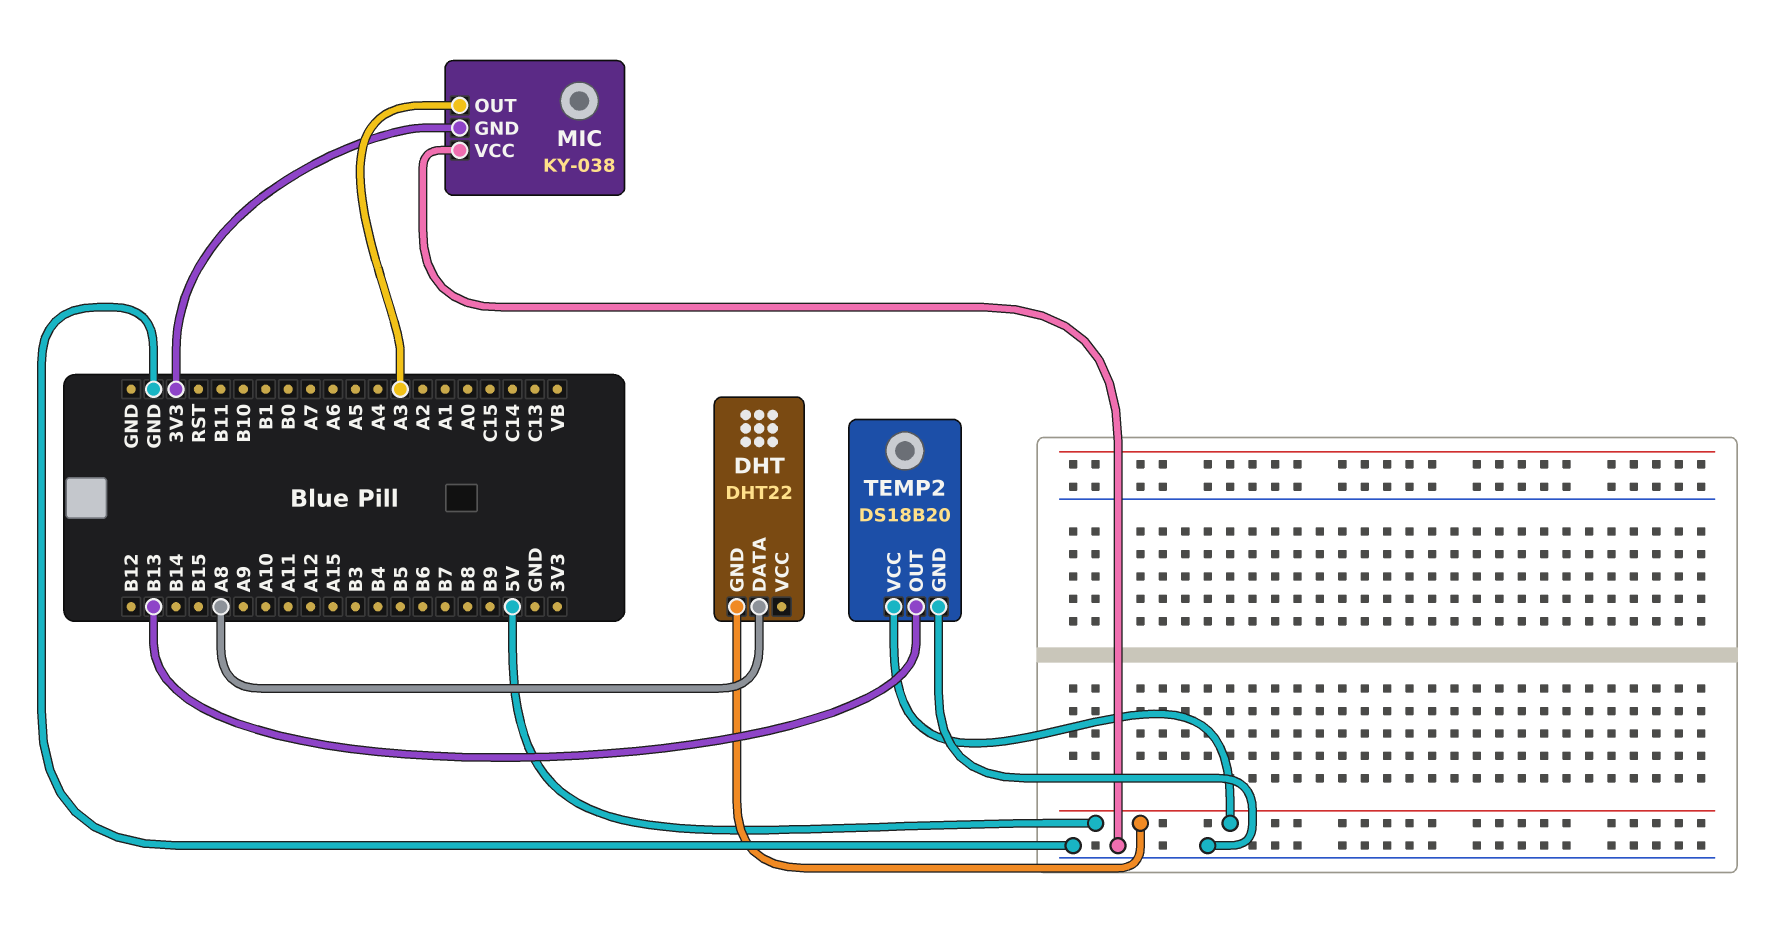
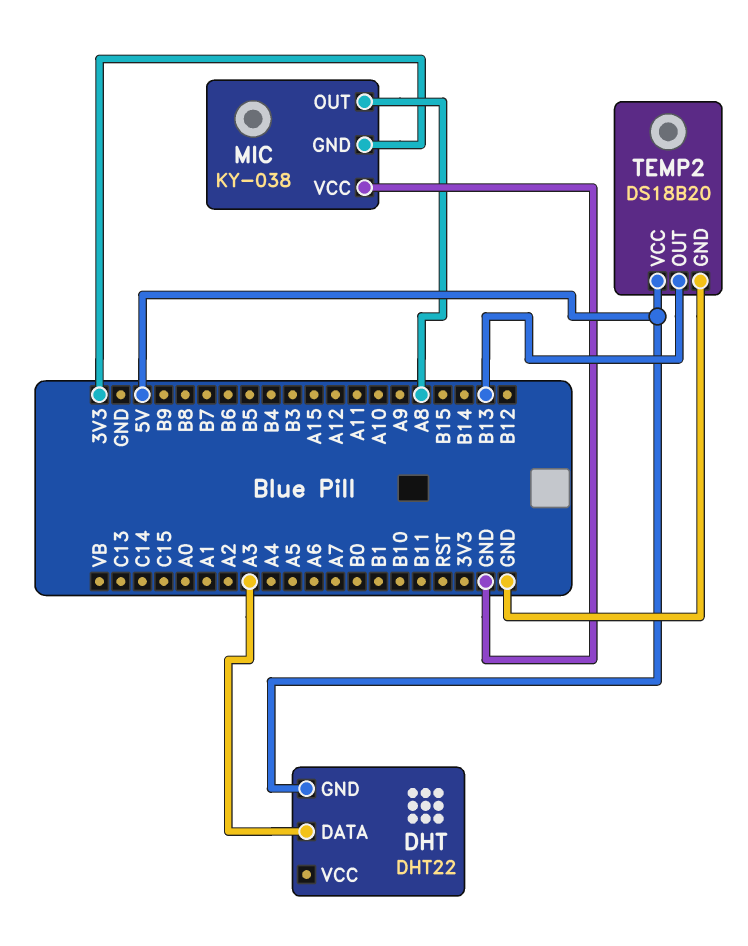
DHT pin DATA: A8 -> A3
MIC pin OUT: A3 -> A8

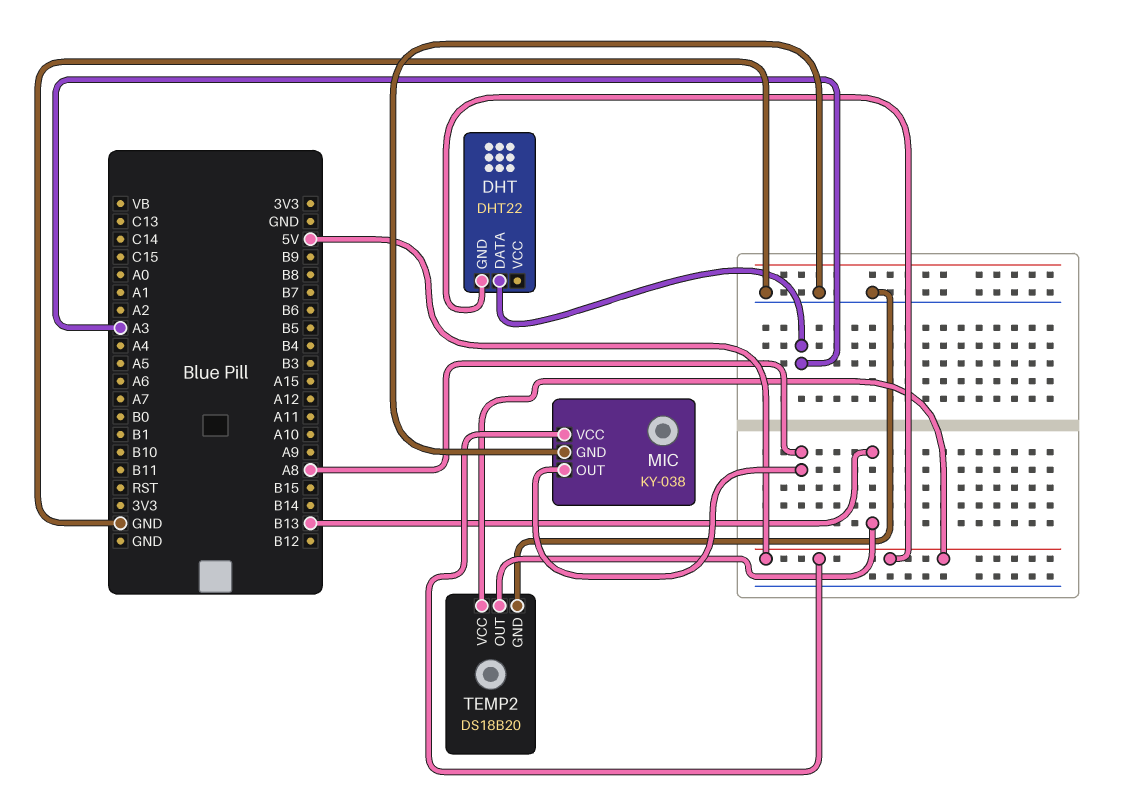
MIC pin GND: 3V3 -> GND
MIC pin VCC: GND -> 5V

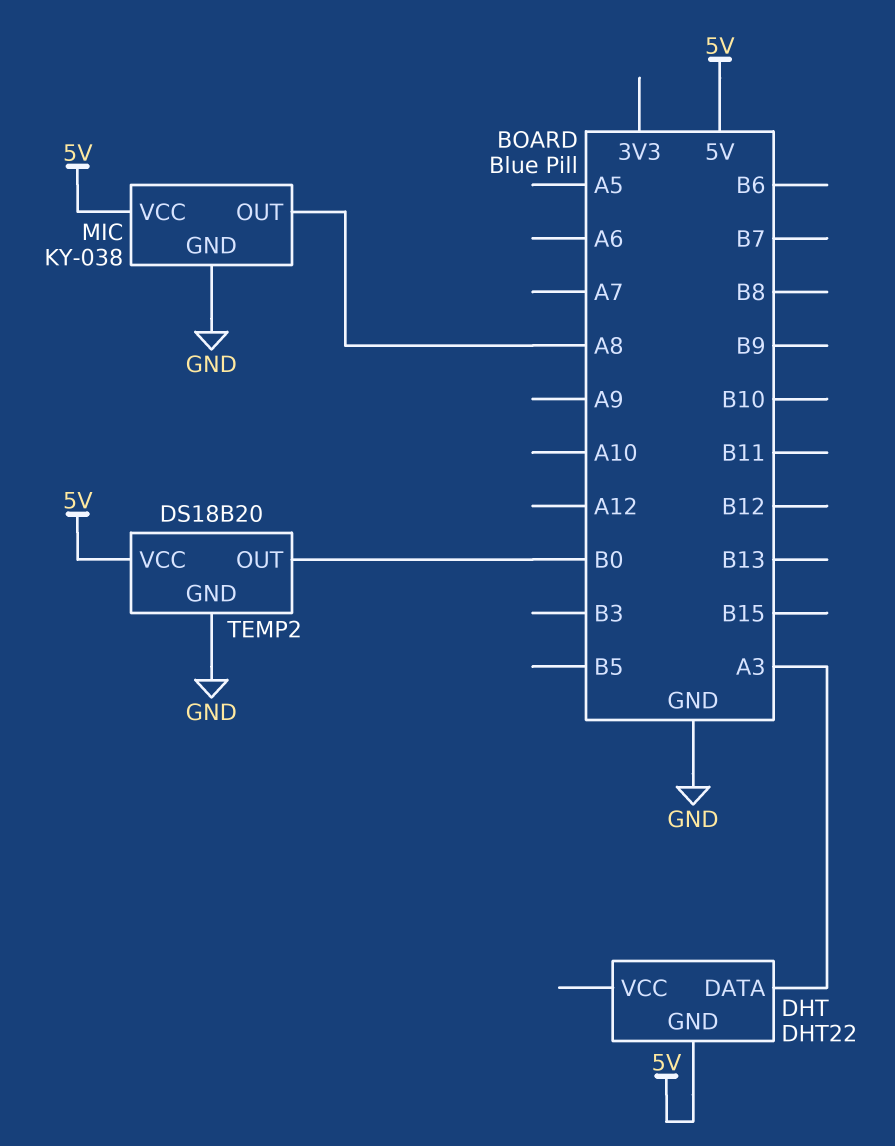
TEMP2 pin OUT: B13 -> B0

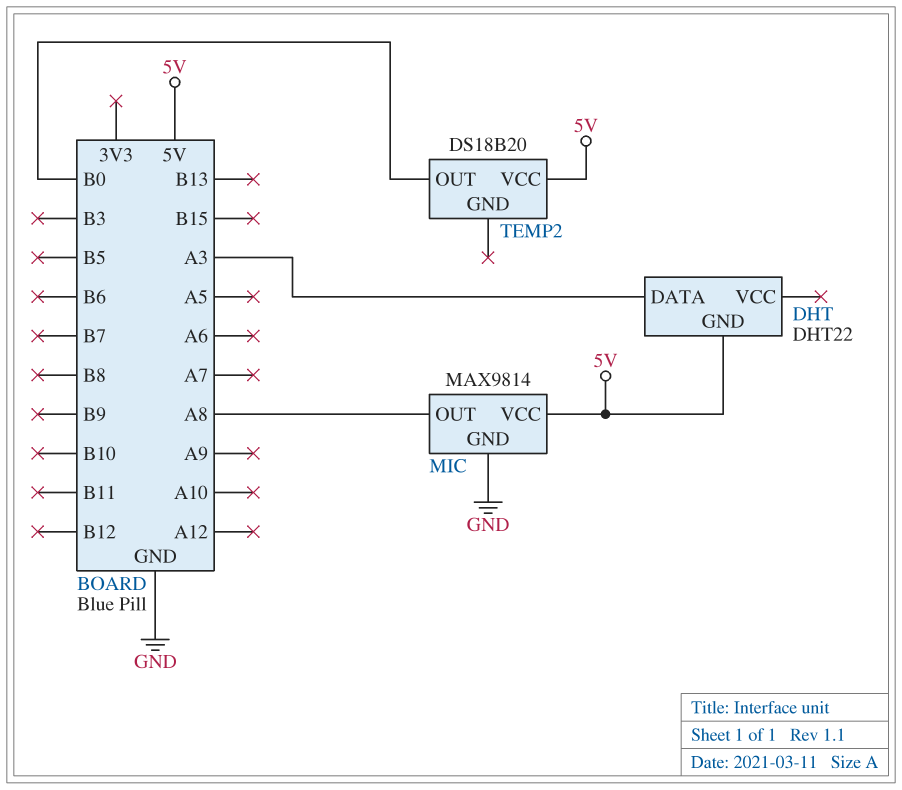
MIC: KY-038 -> MAX9814
TEMP2 pin GND: GND -> none

